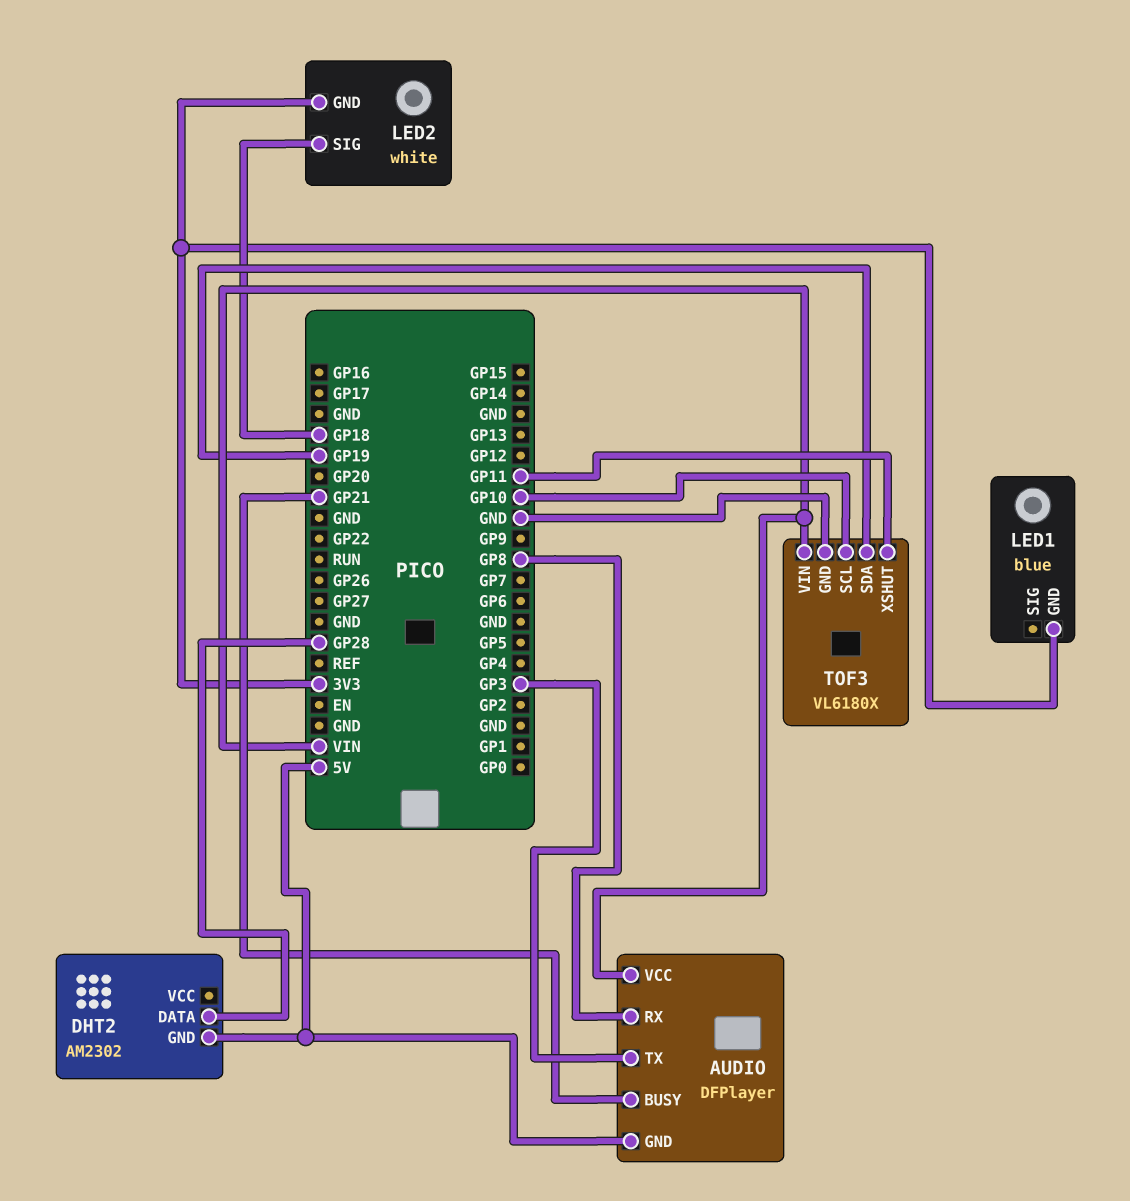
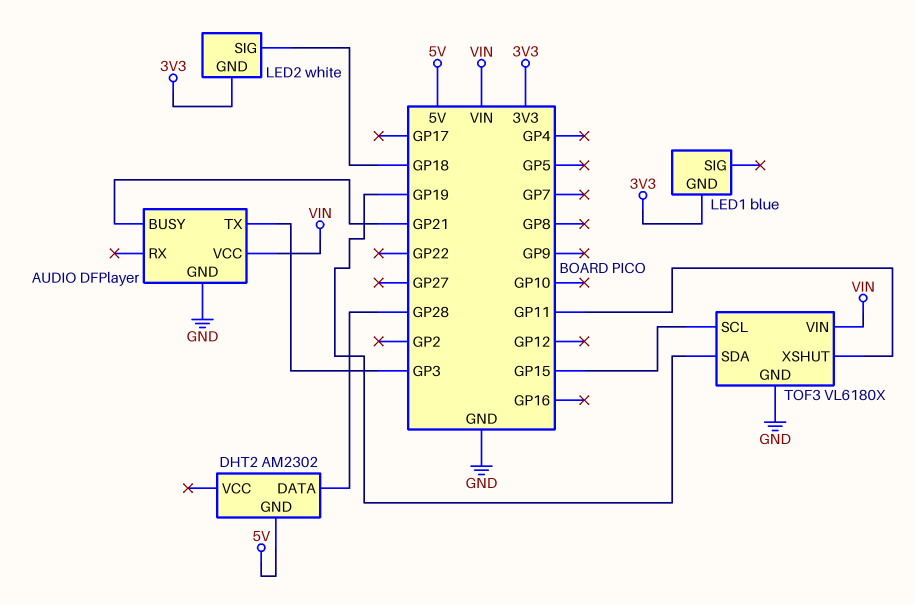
AUDIO pin GND: 5V -> GND
AUDIO pin RX: GP8 -> none
TOF3 pin SCL: GP10 -> GP15

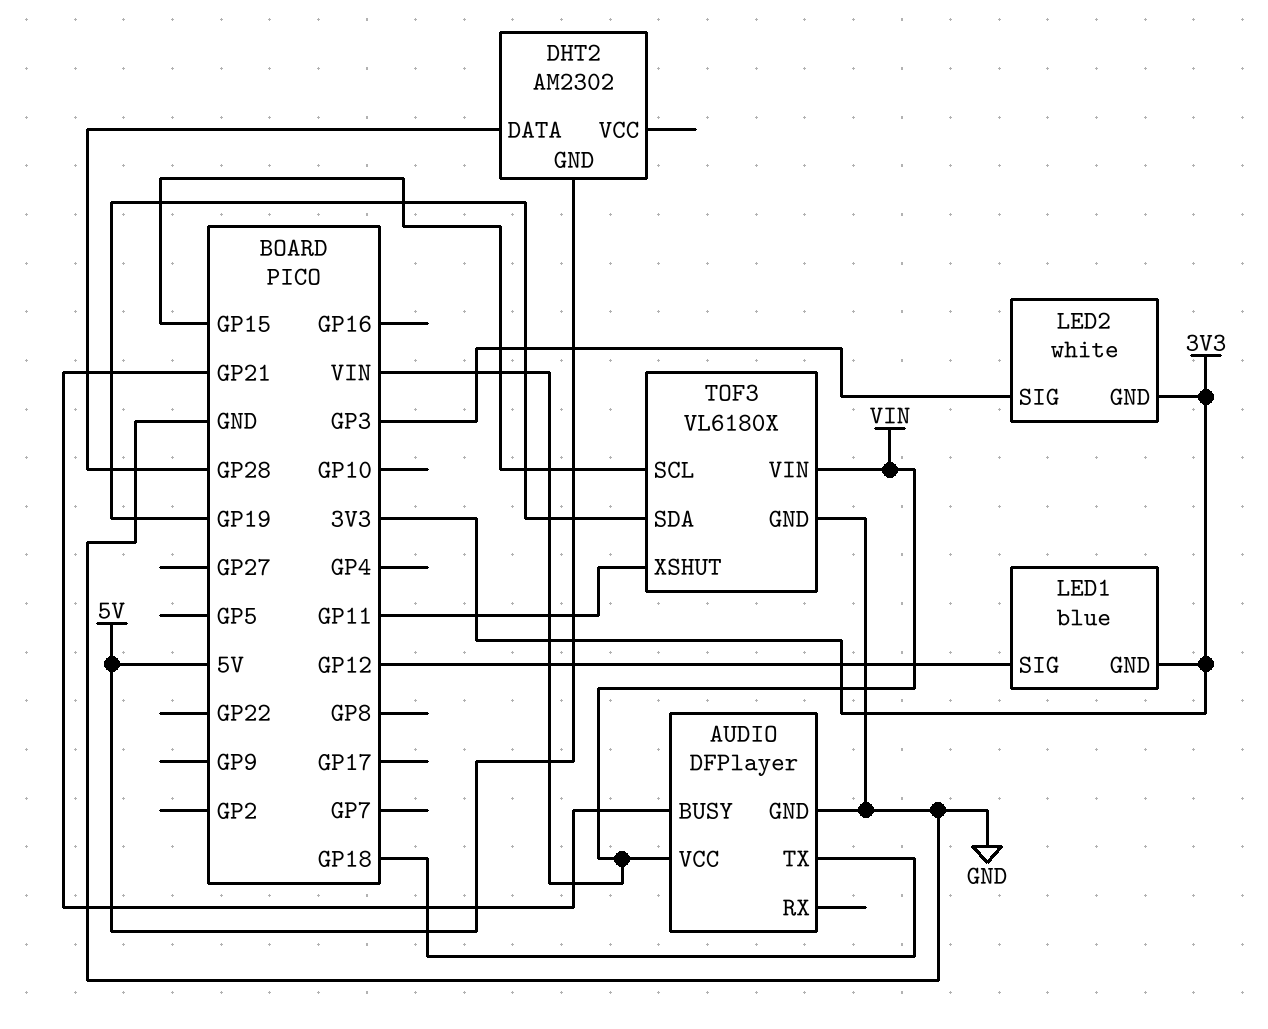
AUDIO pin TX: GP3 -> GP18
LED1 pin SIG: none -> GP12
LED2 pin SIG: GP18 -> GP3

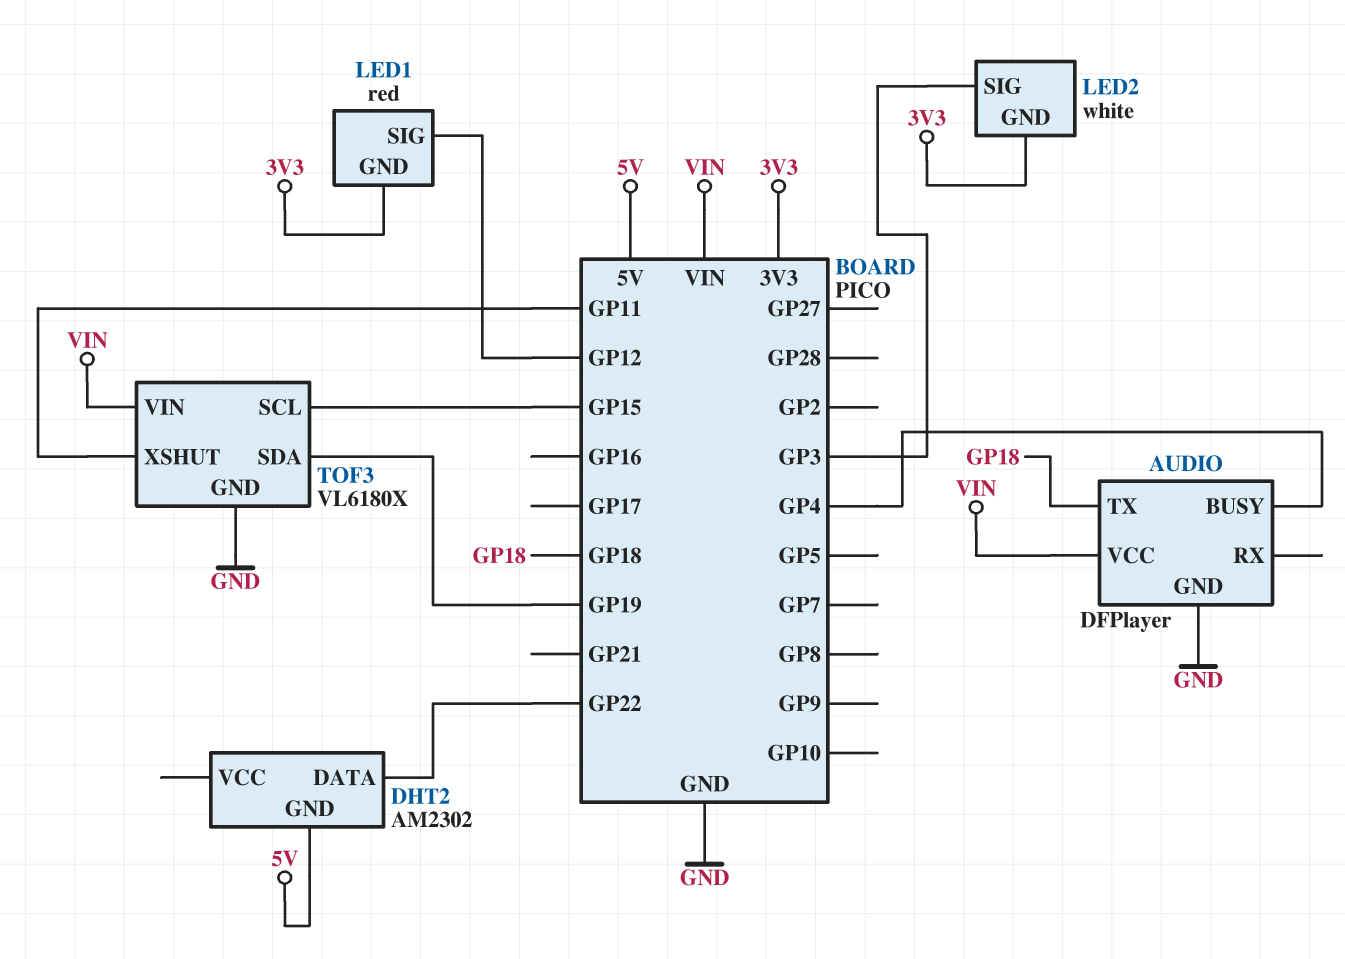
AUDIO pin BUSY: GP21 -> GP4
DHT2 pin DATA: GP28 -> GP22
LED1: blue -> red

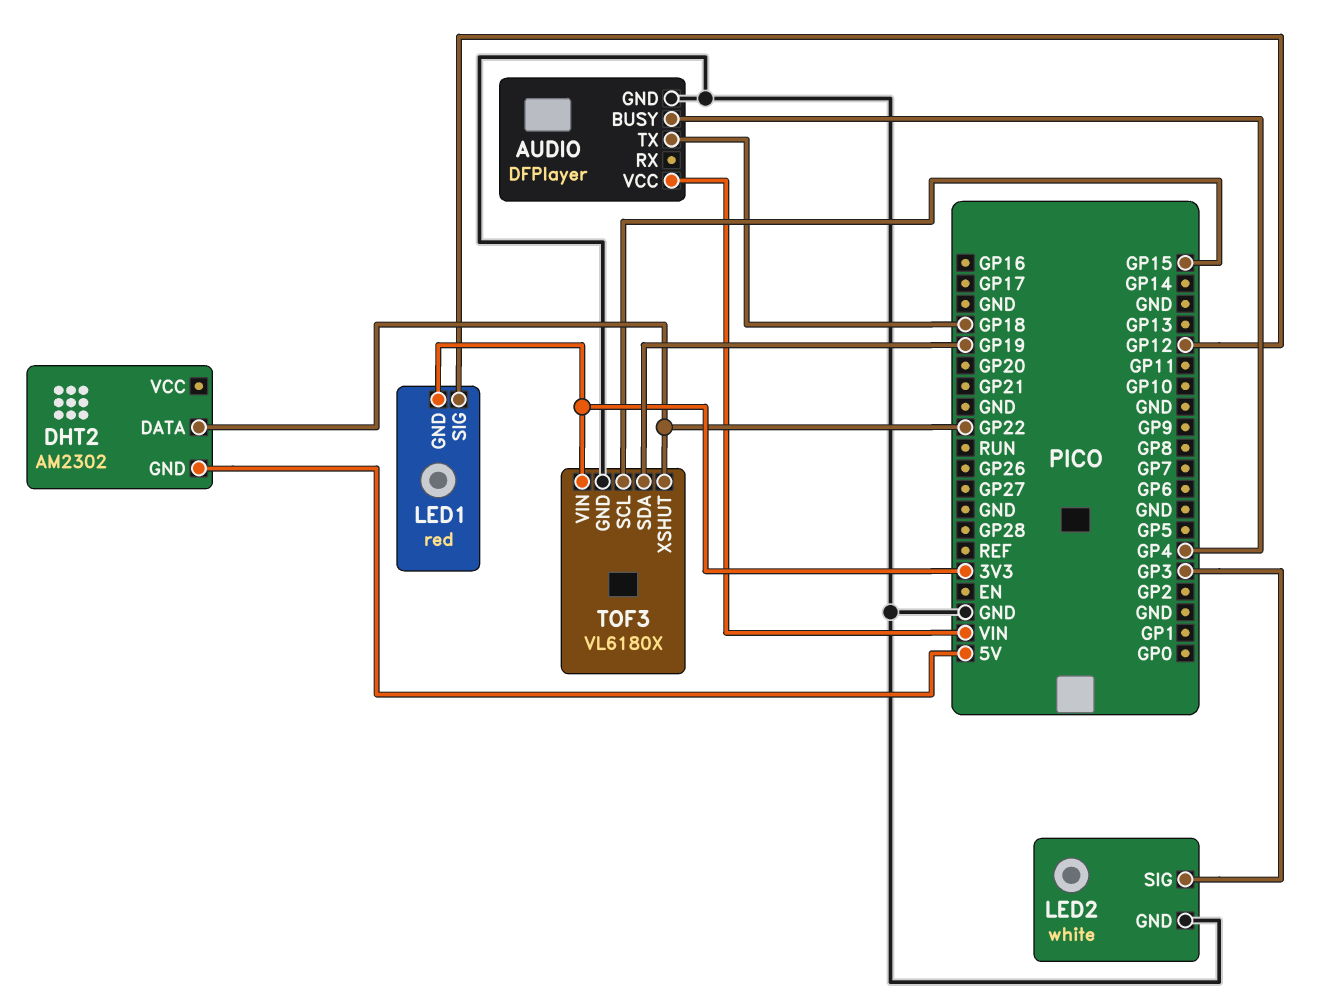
LED2 pin GND: 3V3 -> GND
TOF3 pin VIN: VIN -> 3V3
TOF3 pin XSHUT: GP11 -> GP22

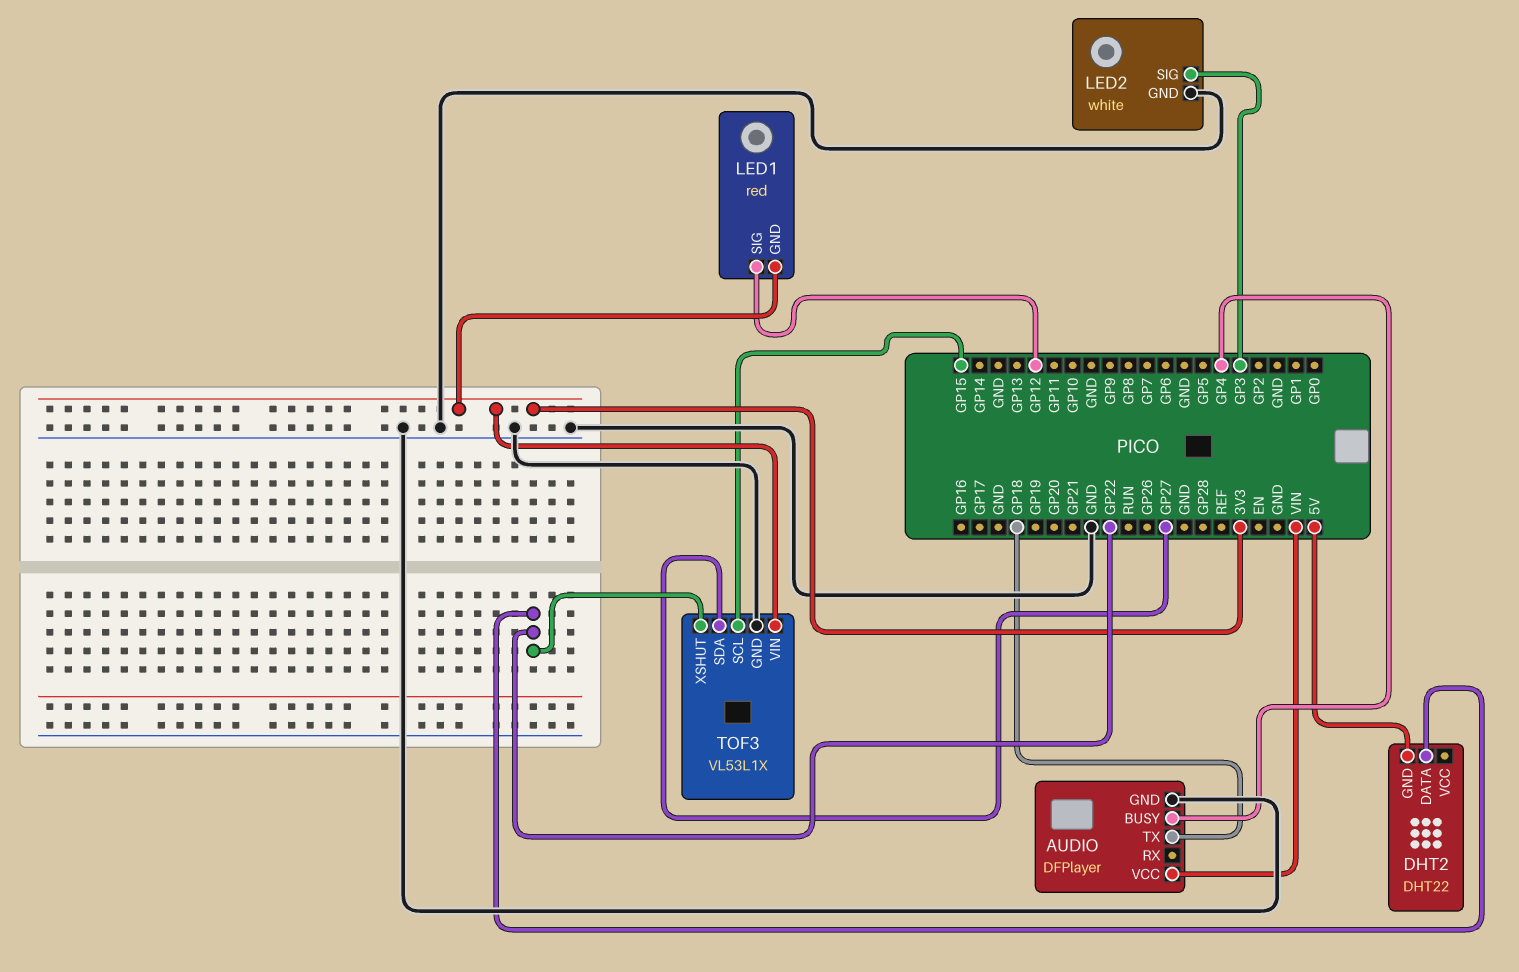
DHT2: AM2302 -> DHT22
TOF3: VL6180X -> VL53L1X
TOF3 pin SDA: GP19 -> GP27

